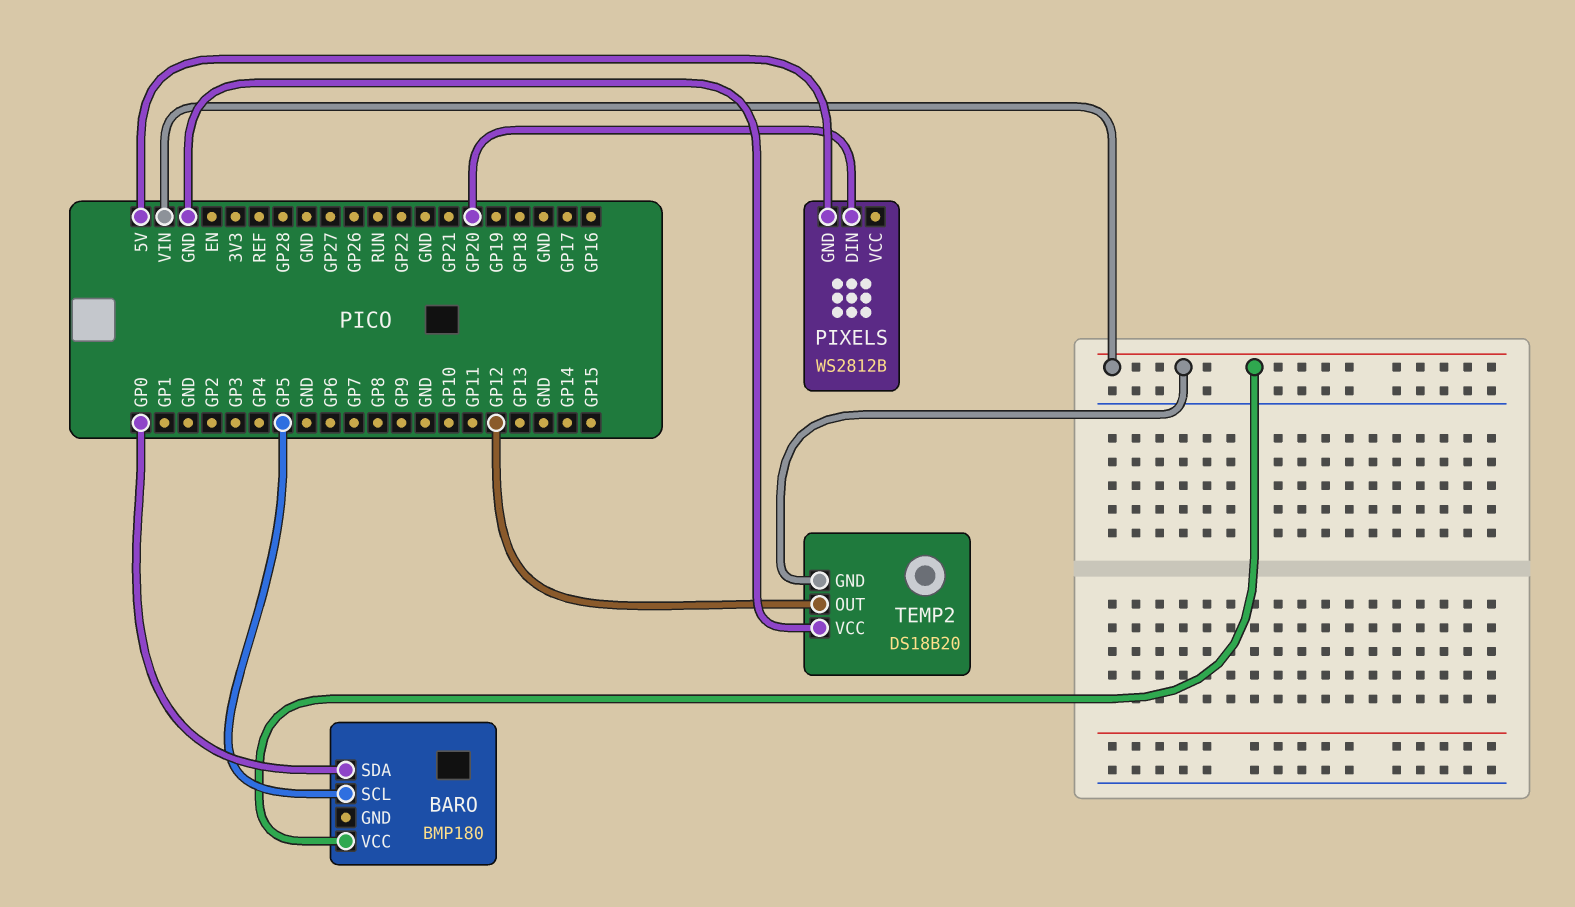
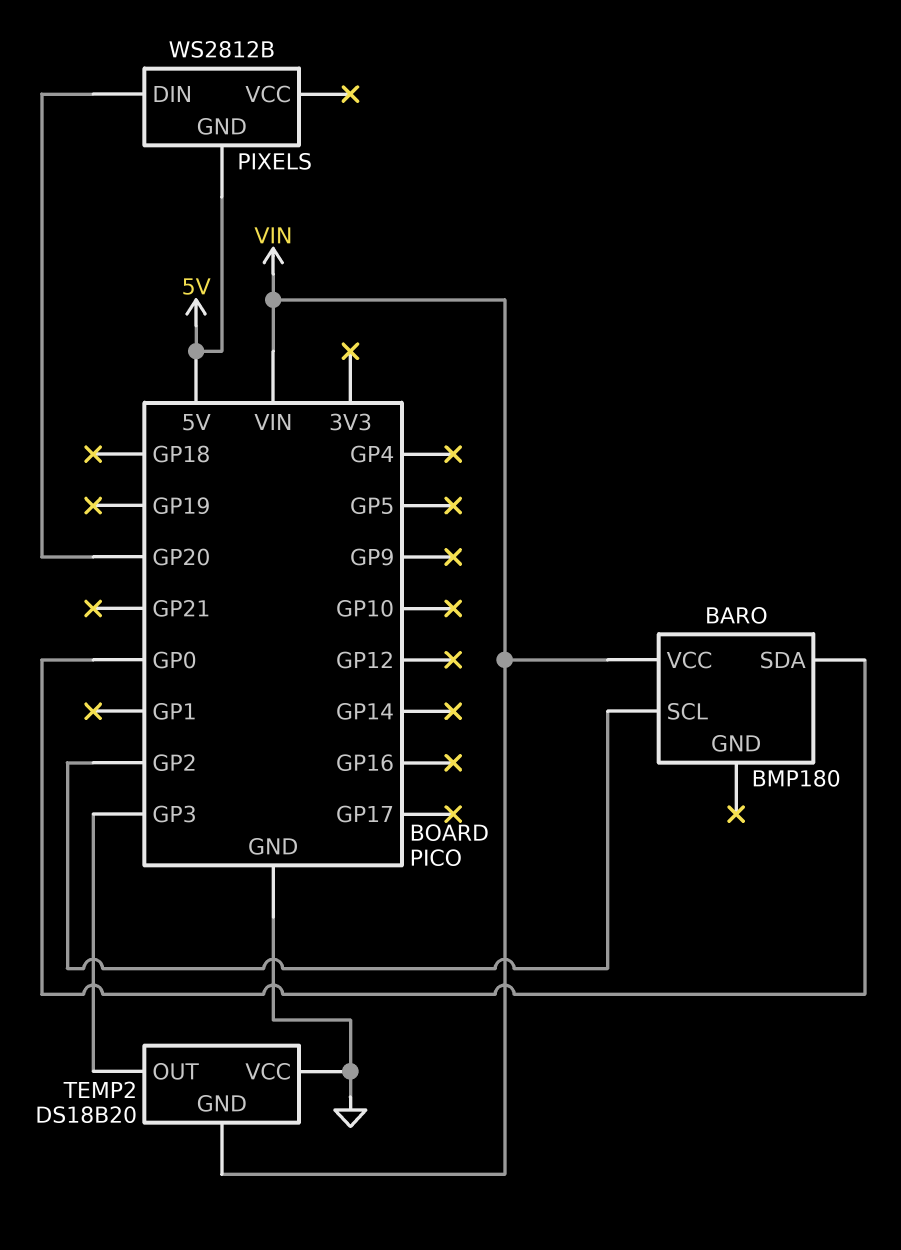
BARO pin SCL: GP5 -> GP2
TEMP2 pin OUT: GP12 -> GP3

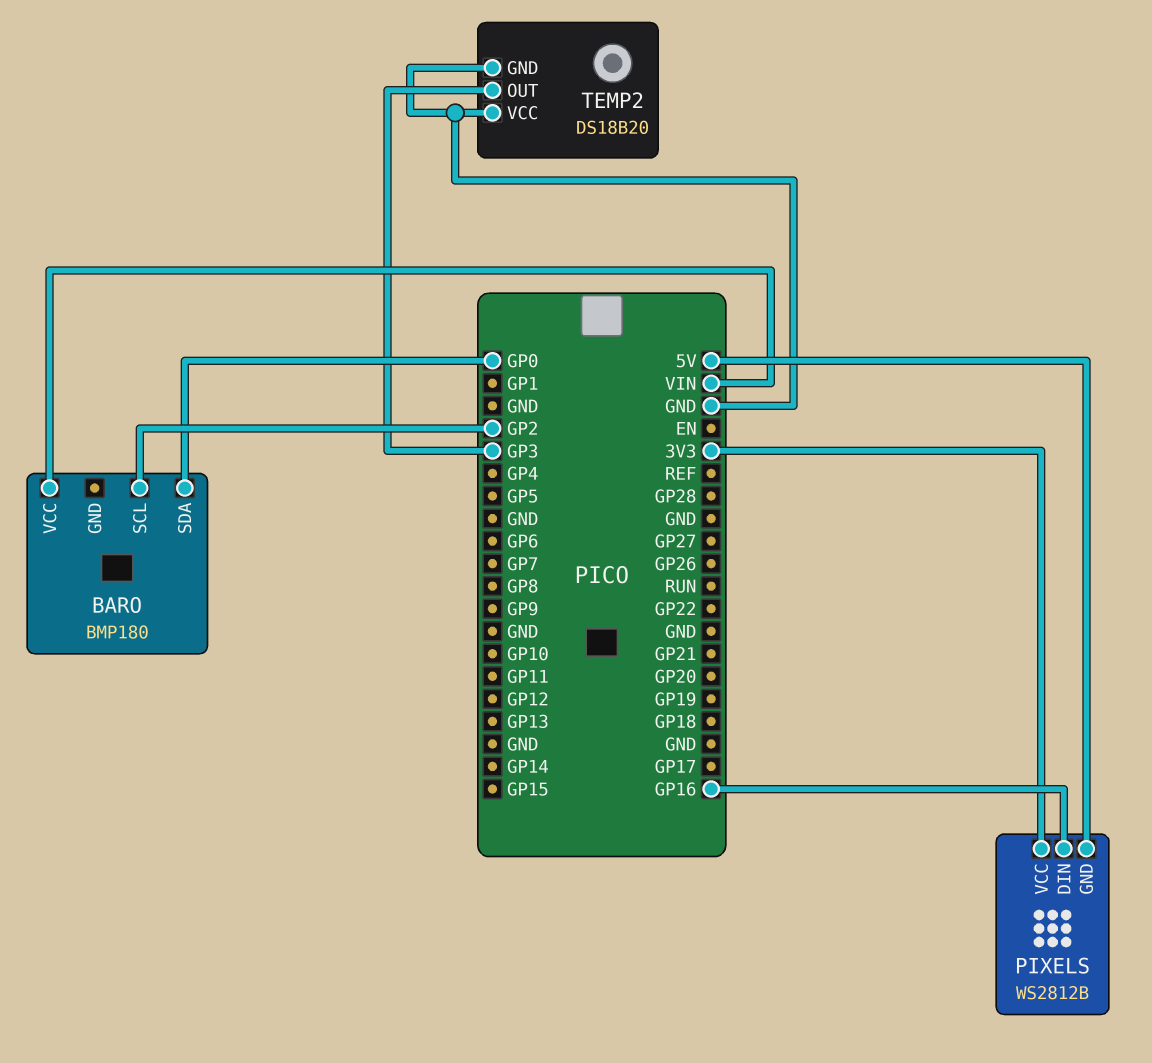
PIXELS pin DIN: GP20 -> GP16
PIXELS pin VCC: none -> 3V3
TEMP2 pin GND: VIN -> GND

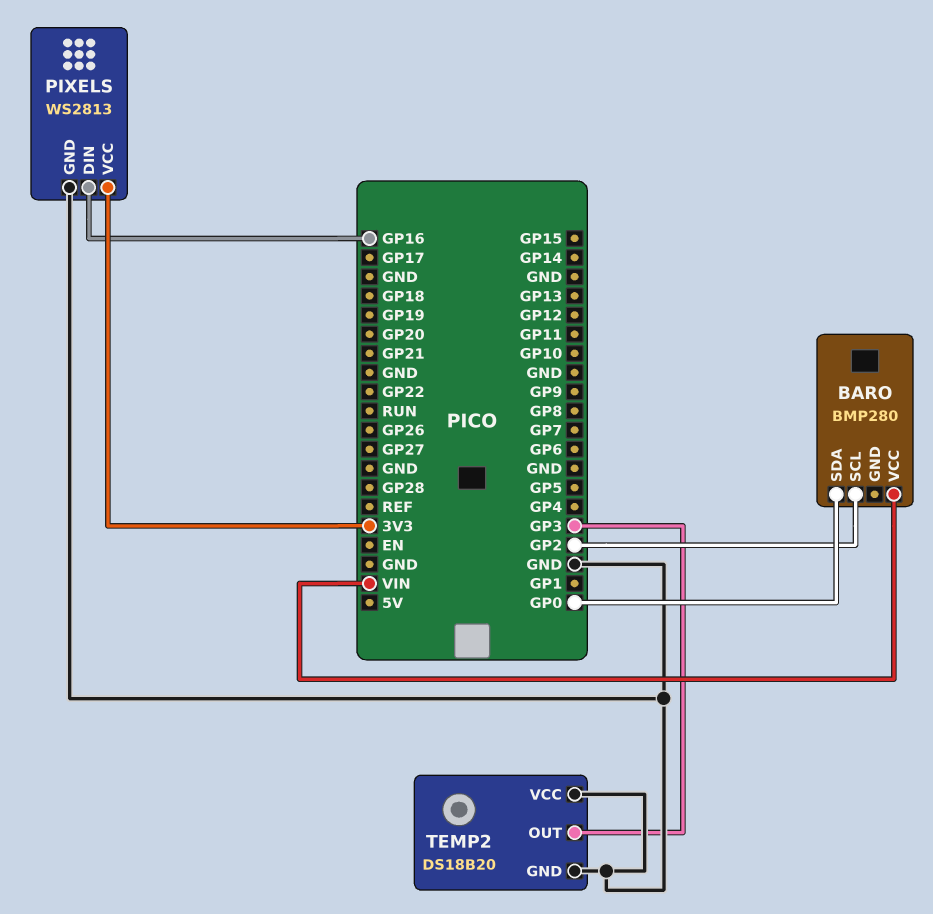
BARO: BMP180 -> BMP280
PIXELS: WS2812B -> WS2813
PIXELS pin GND: 5V -> GND

